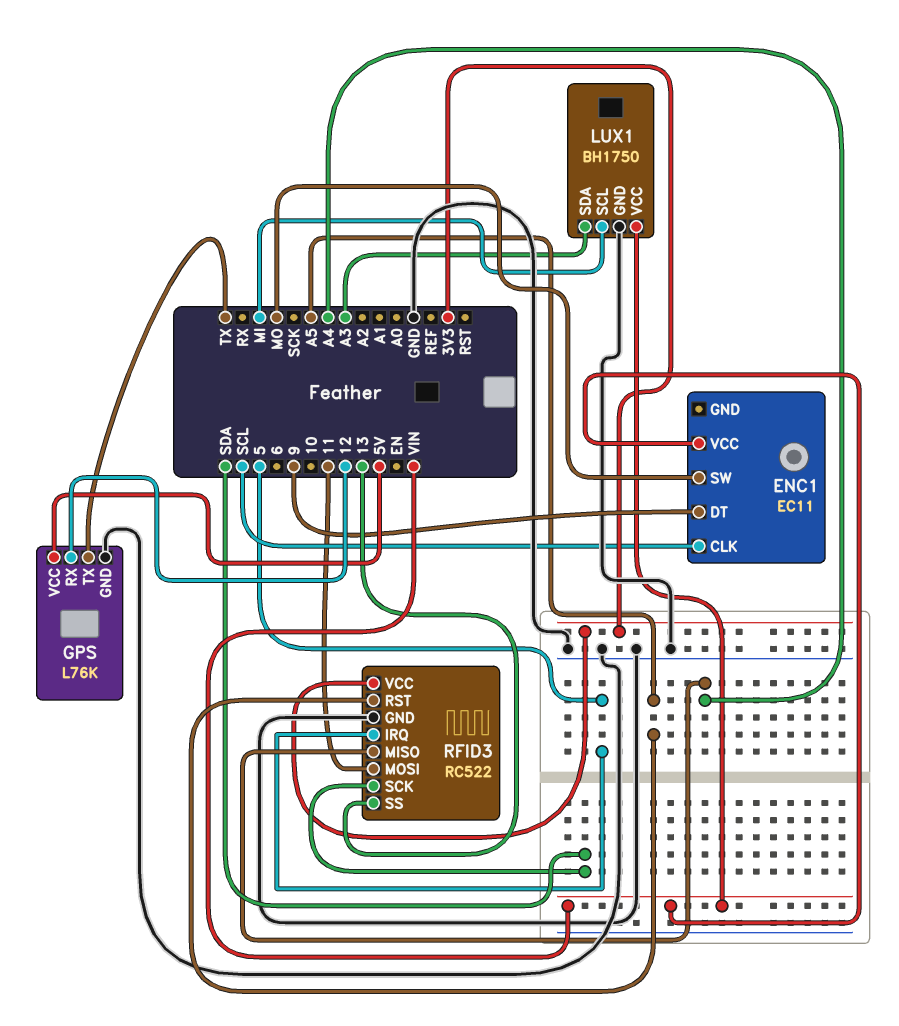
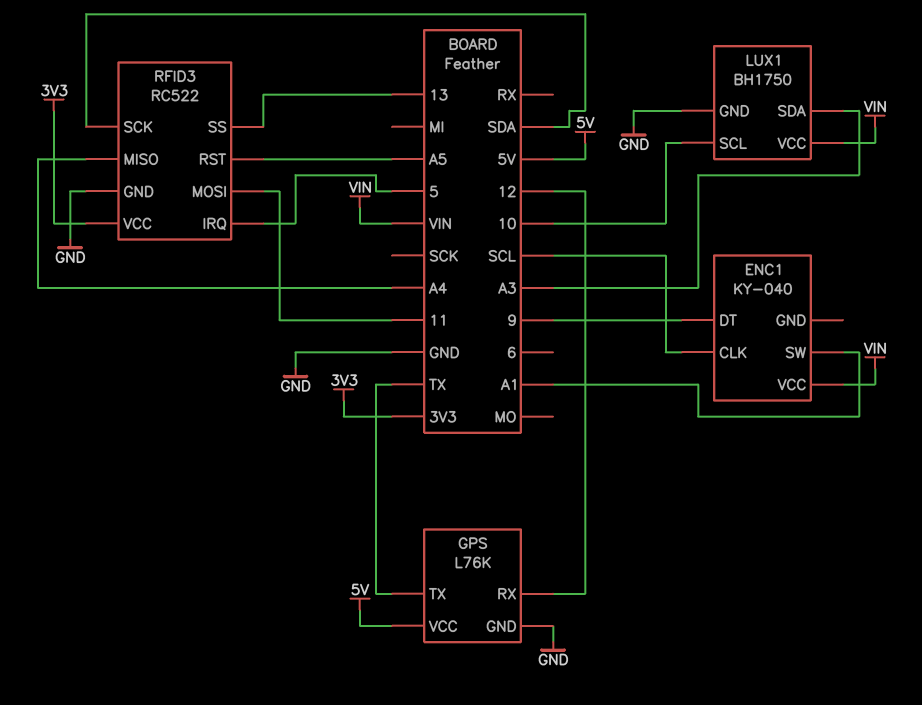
ENC1: EC11 -> KY-040
ENC1 pin SW: MO -> A1
LUX1 pin SCL: MI -> 10

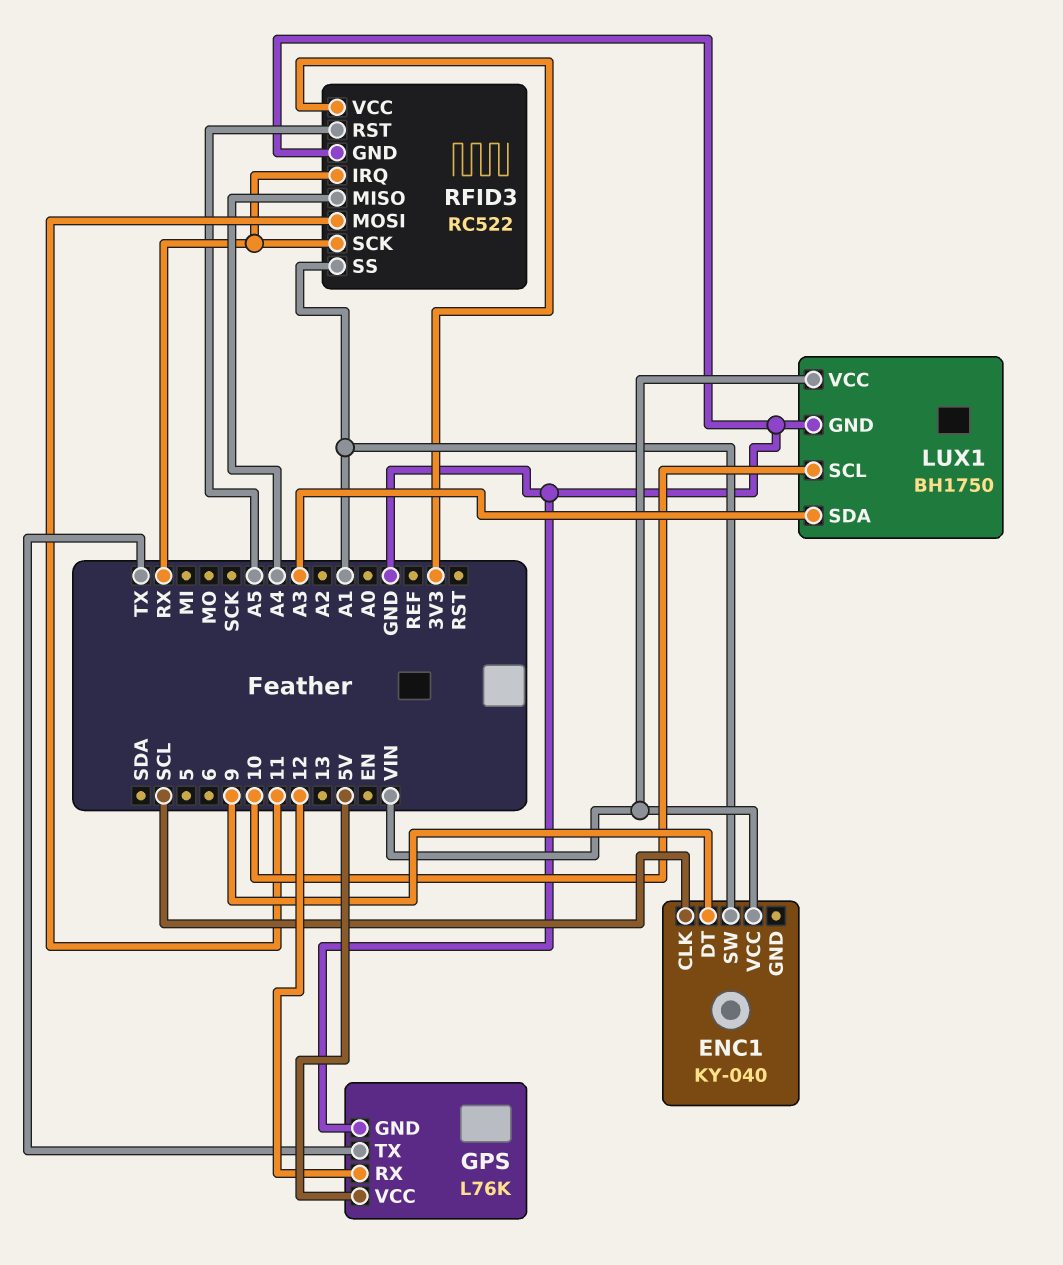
RFID3 pin IRQ: 5 -> RX
RFID3 pin SCK: SDA -> RX
RFID3 pin SS: 13 -> A1

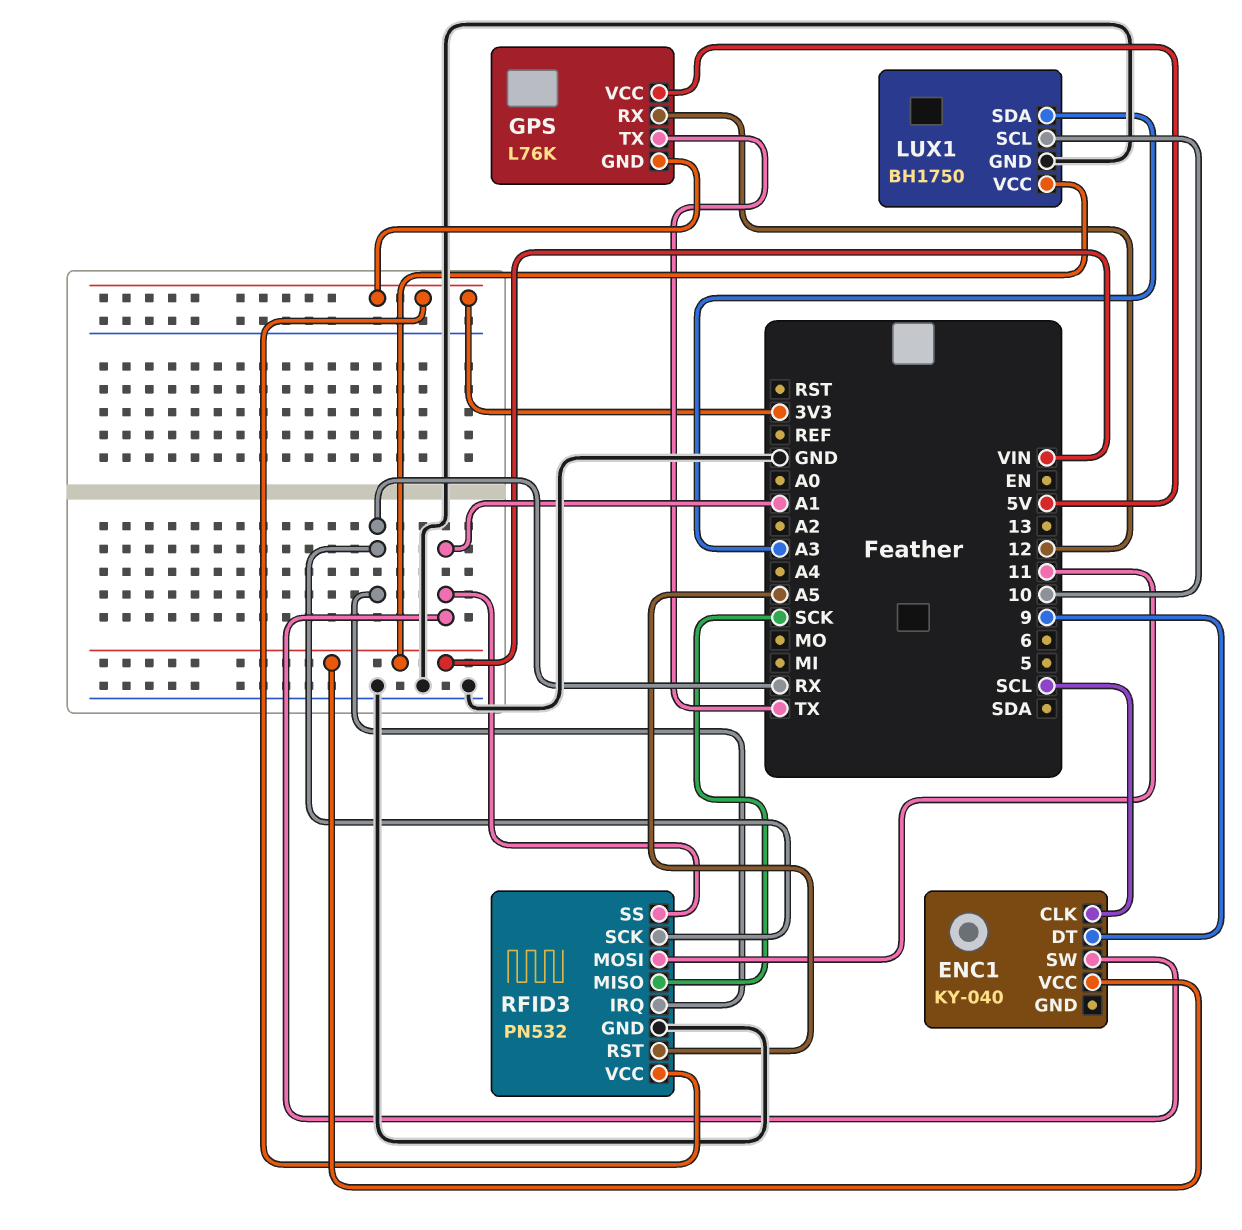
GPS pin GND: GND -> 3V3
RFID3: RC522 -> PN532
RFID3 pin MISO: A4 -> SCK

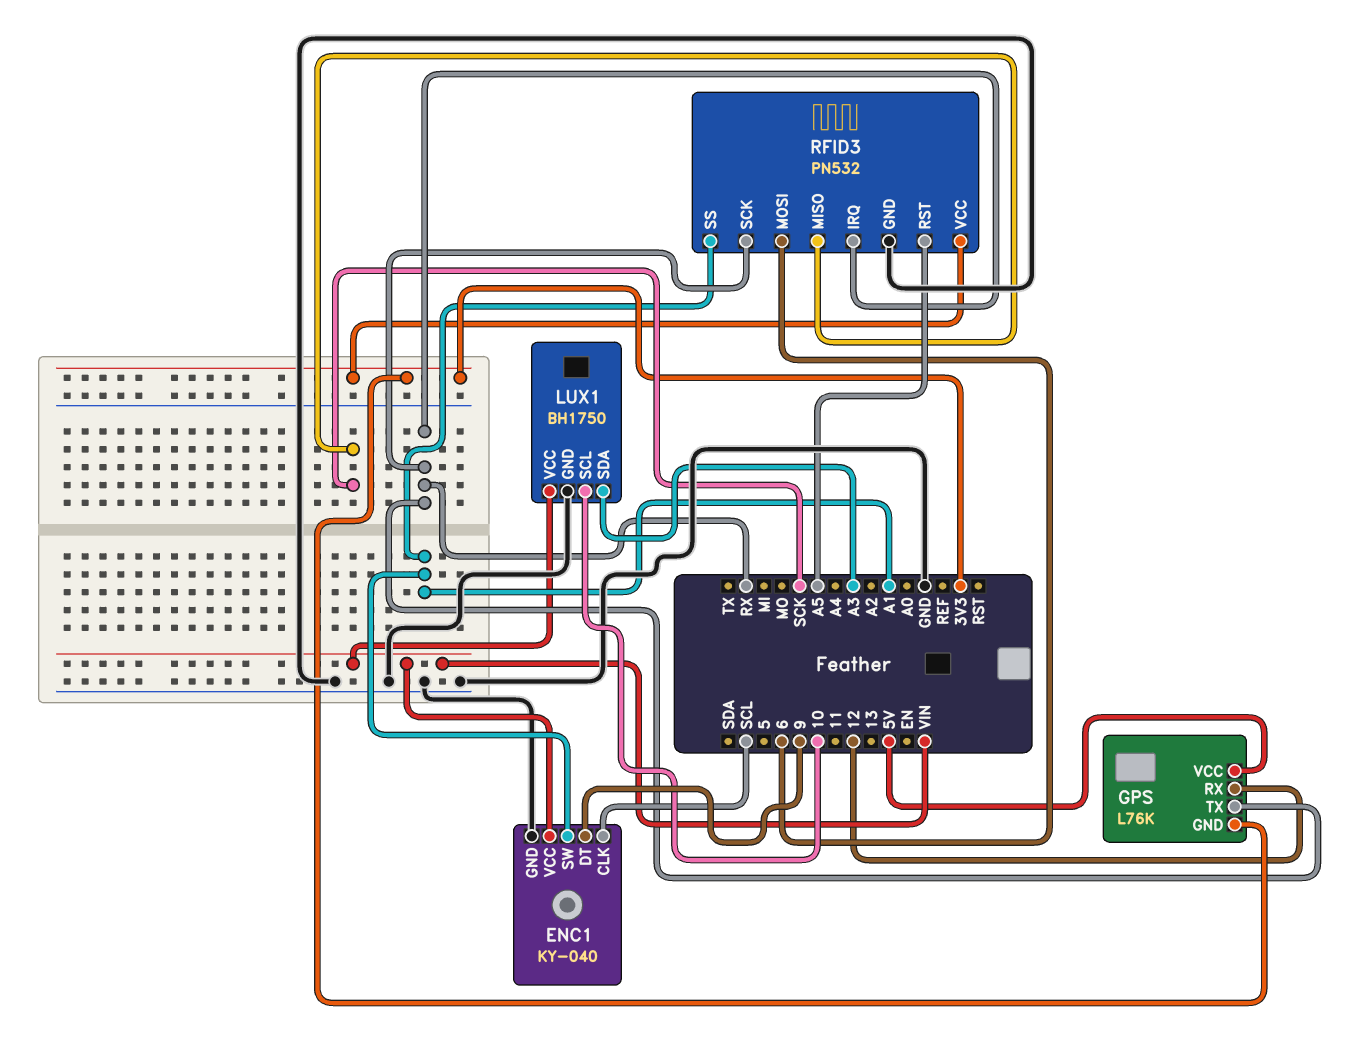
ENC1 pin GND: none -> GND
GPS pin TX: TX -> RX
RFID3 pin MOSI: 11 -> 6

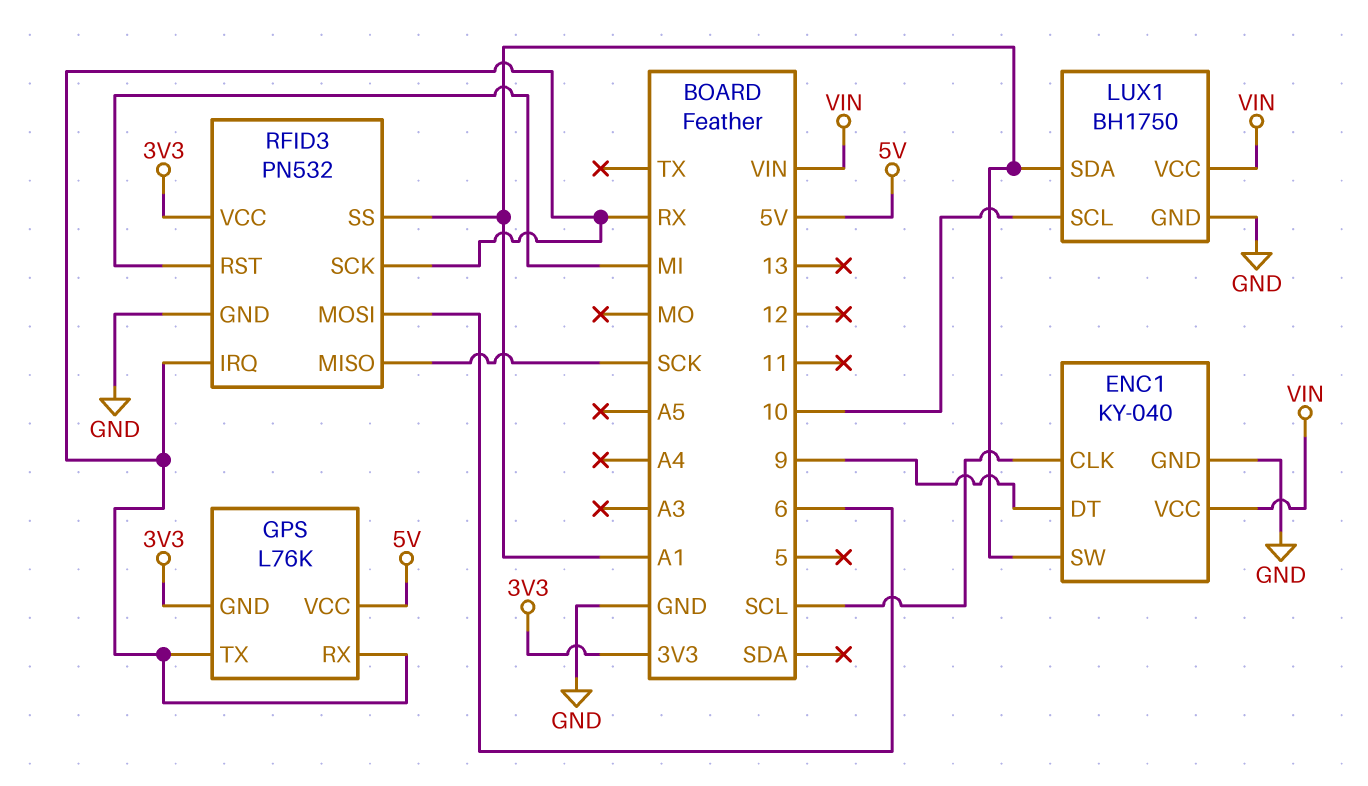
GPS pin RX: 12 -> RX
LUX1 pin SDA: A3 -> A1
RFID3 pin RST: A5 -> MI

